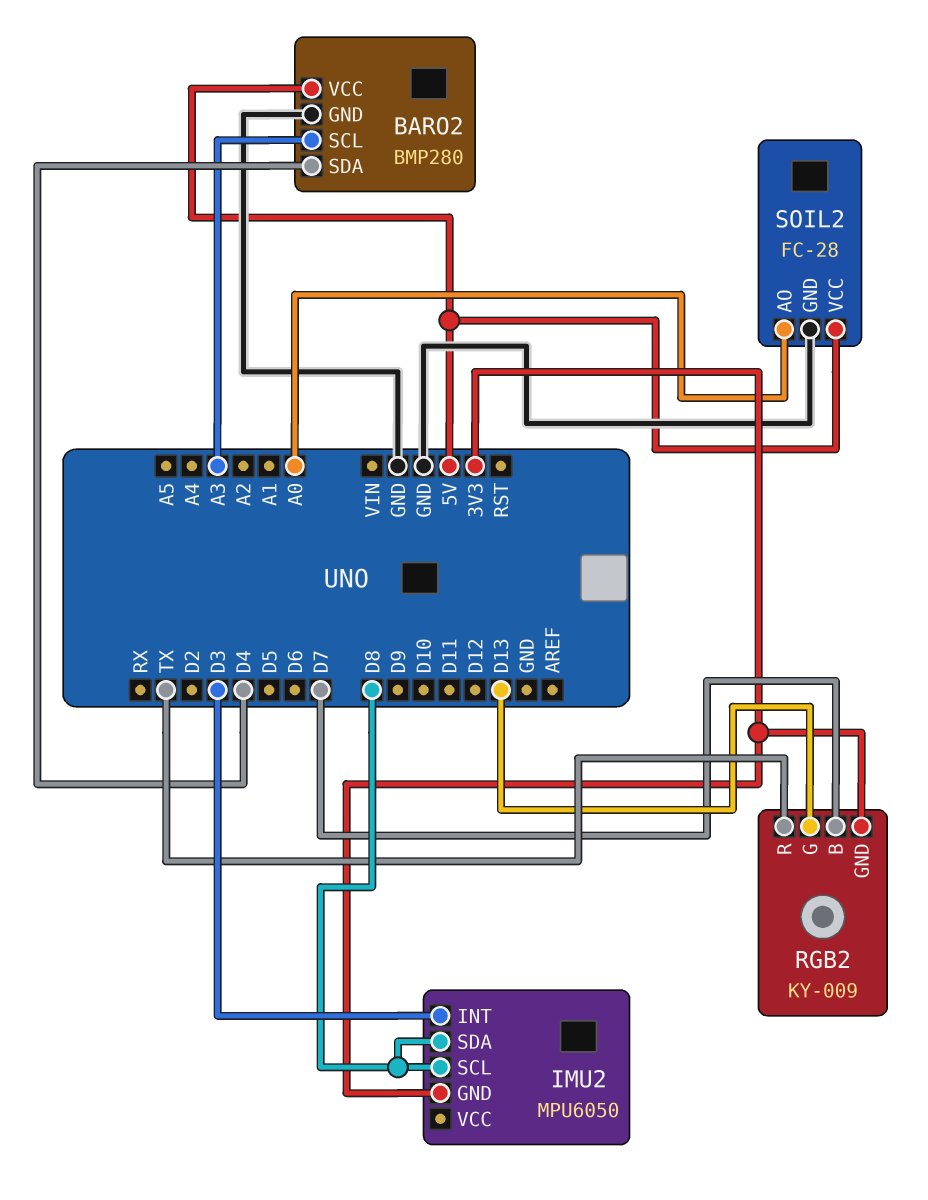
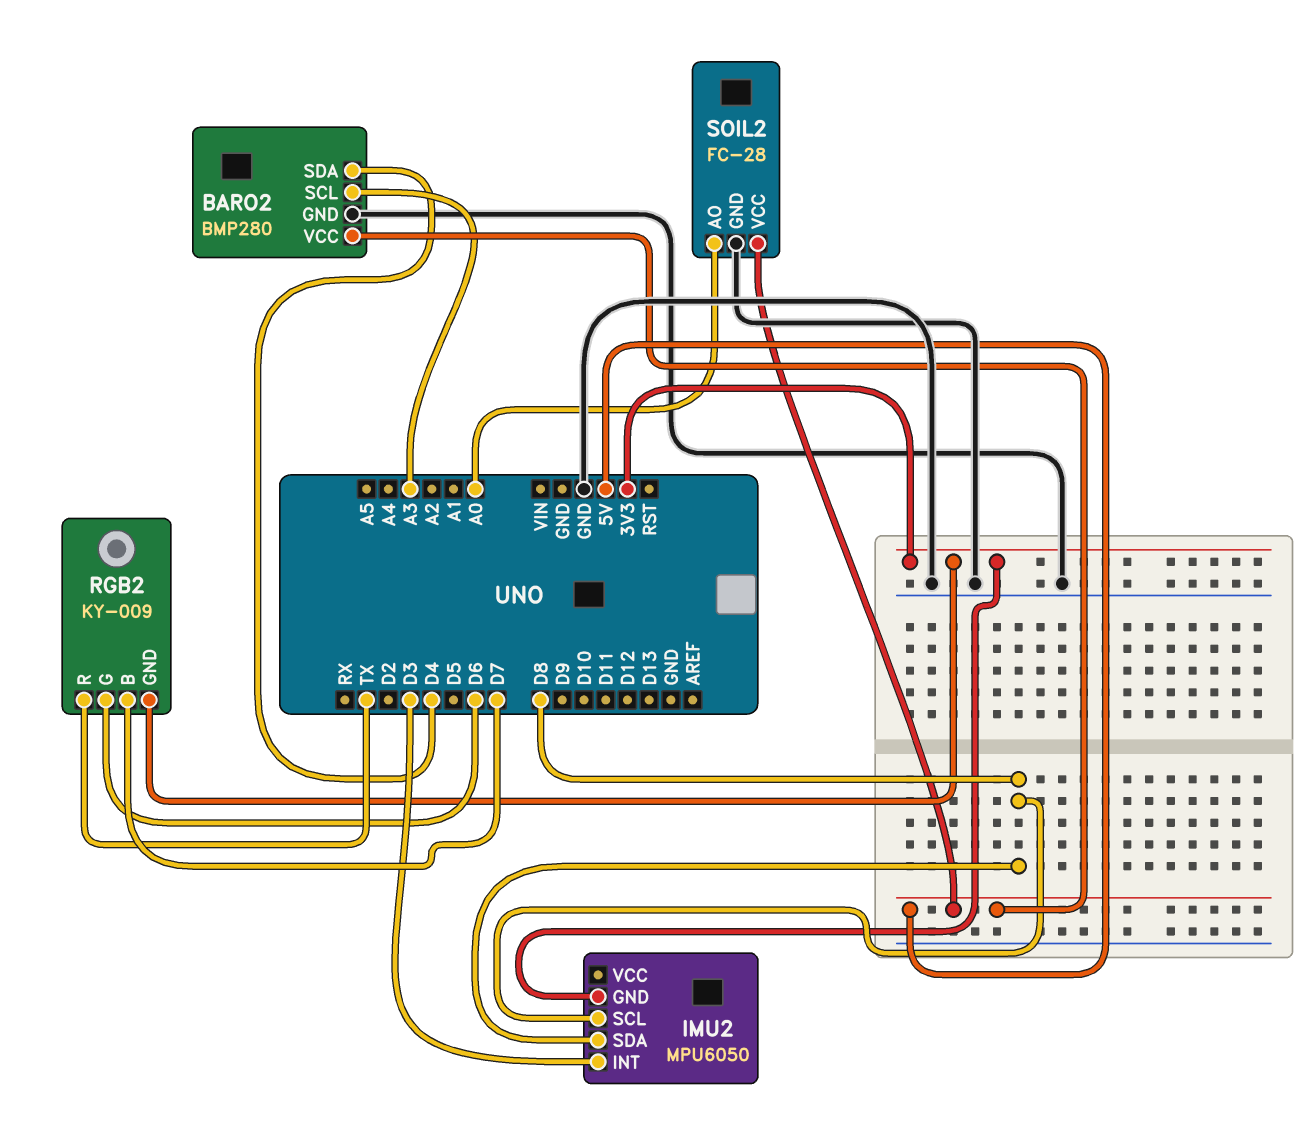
RGB2 pin G: D13 -> D6

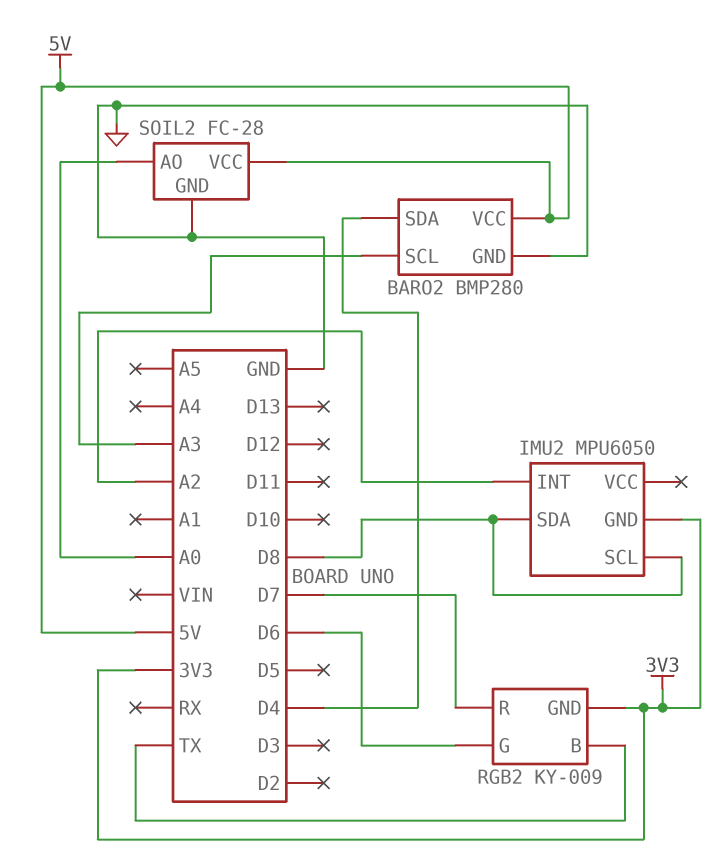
IMU2 pin INT: D3 -> A2
RGB2 pin B: D7 -> TX
RGB2 pin R: TX -> D7

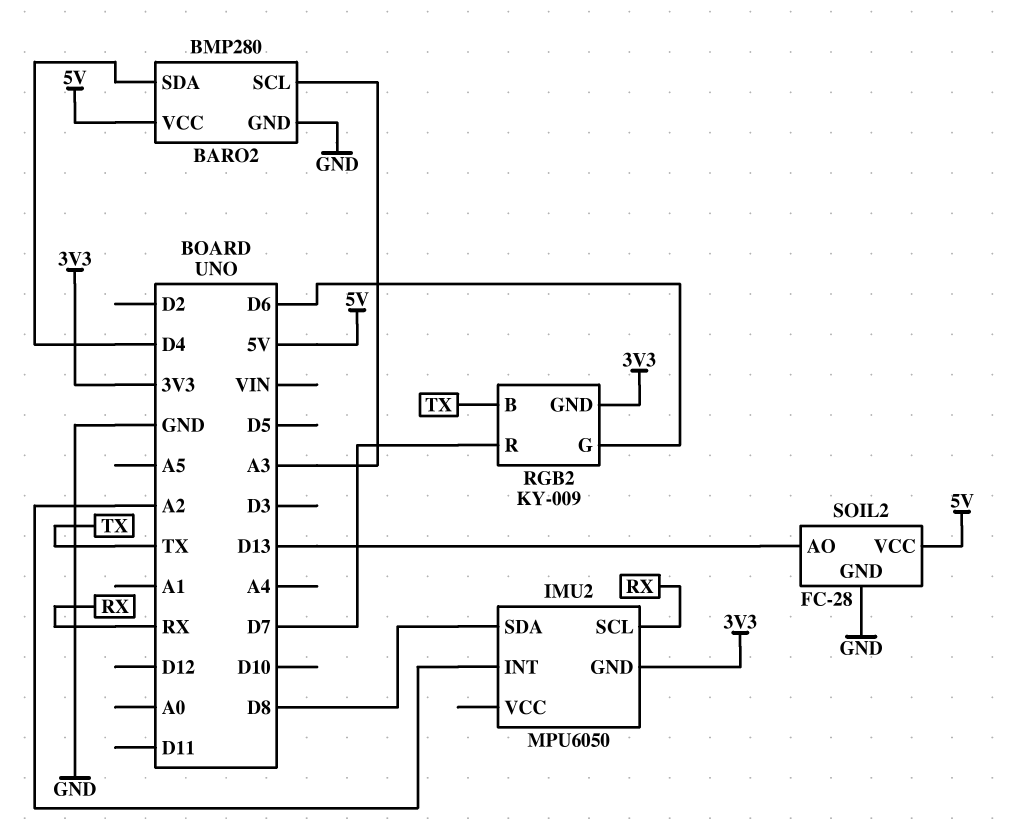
IMU2 pin SCL: D8 -> RX
SOIL2 pin AO: A0 -> D13

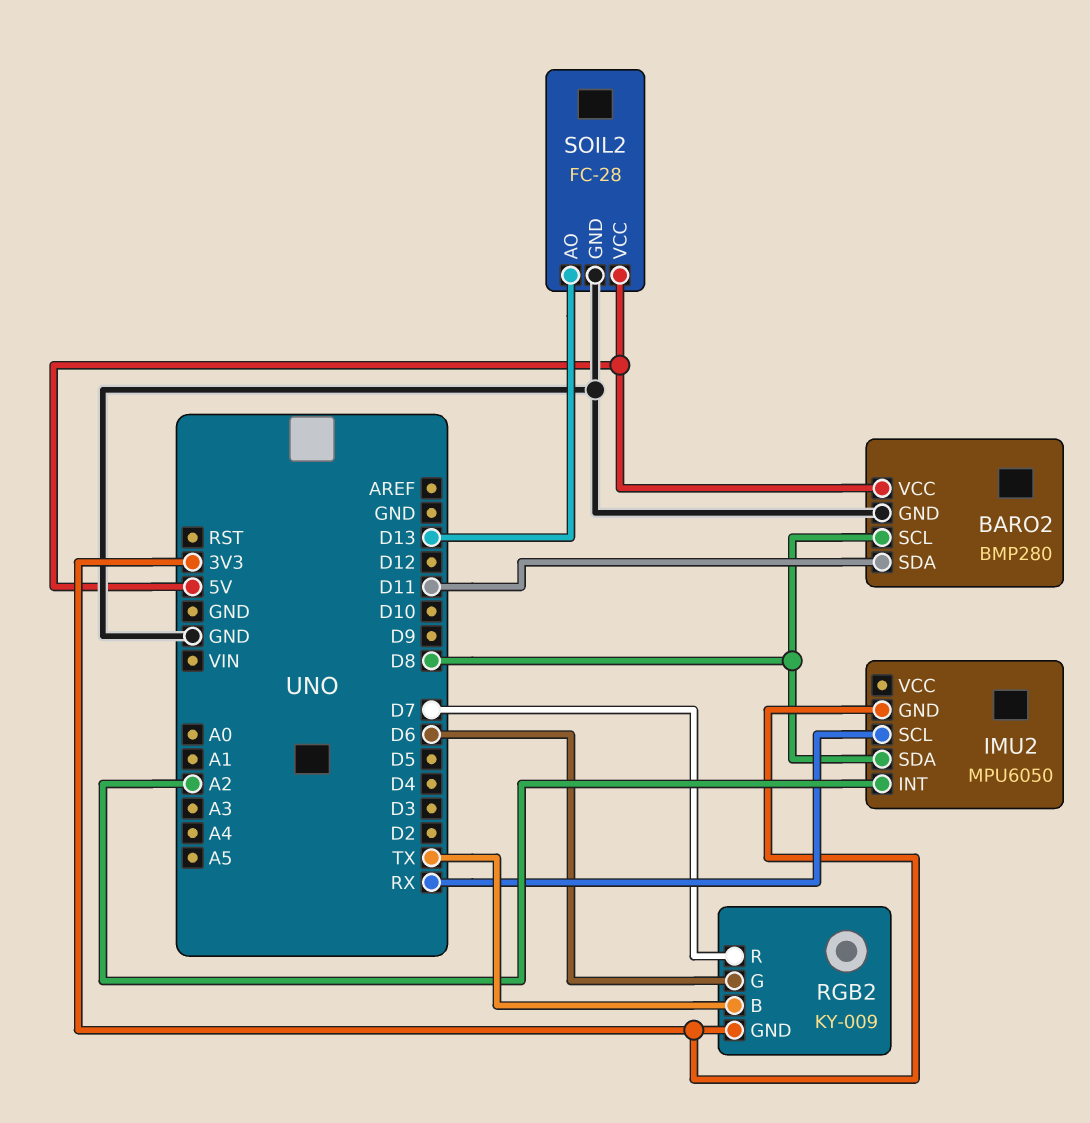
BARO2 pin SCL: A3 -> D8
BARO2 pin SDA: D4 -> D11

